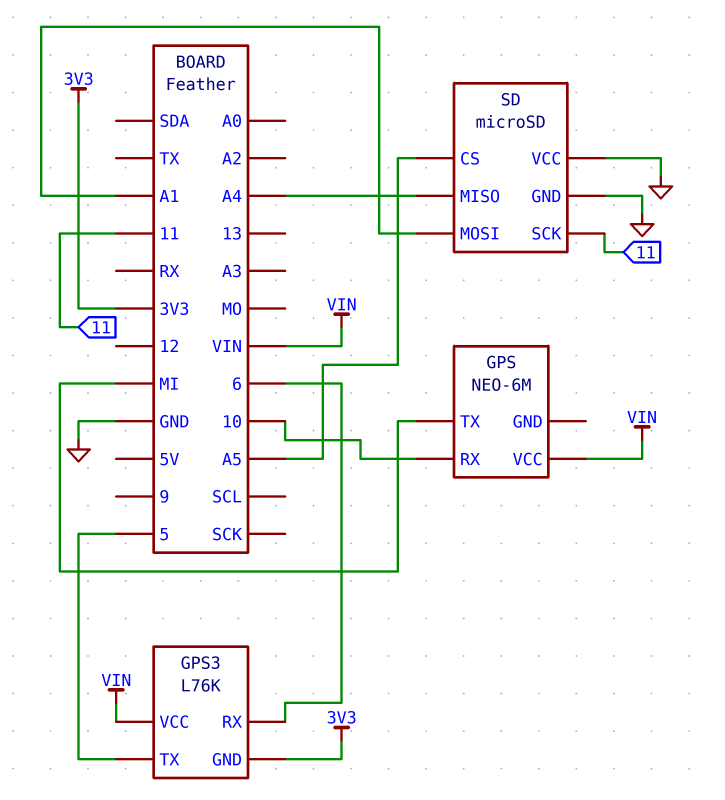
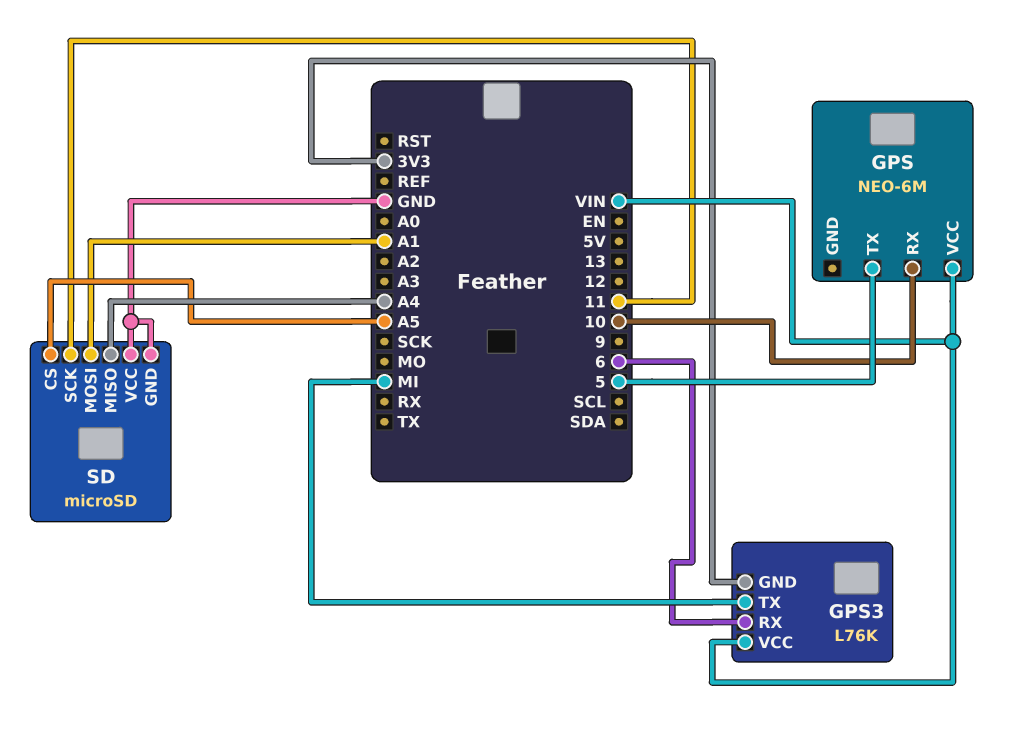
GPS pin TX: MI -> 5
GPS3 pin TX: 5 -> MI

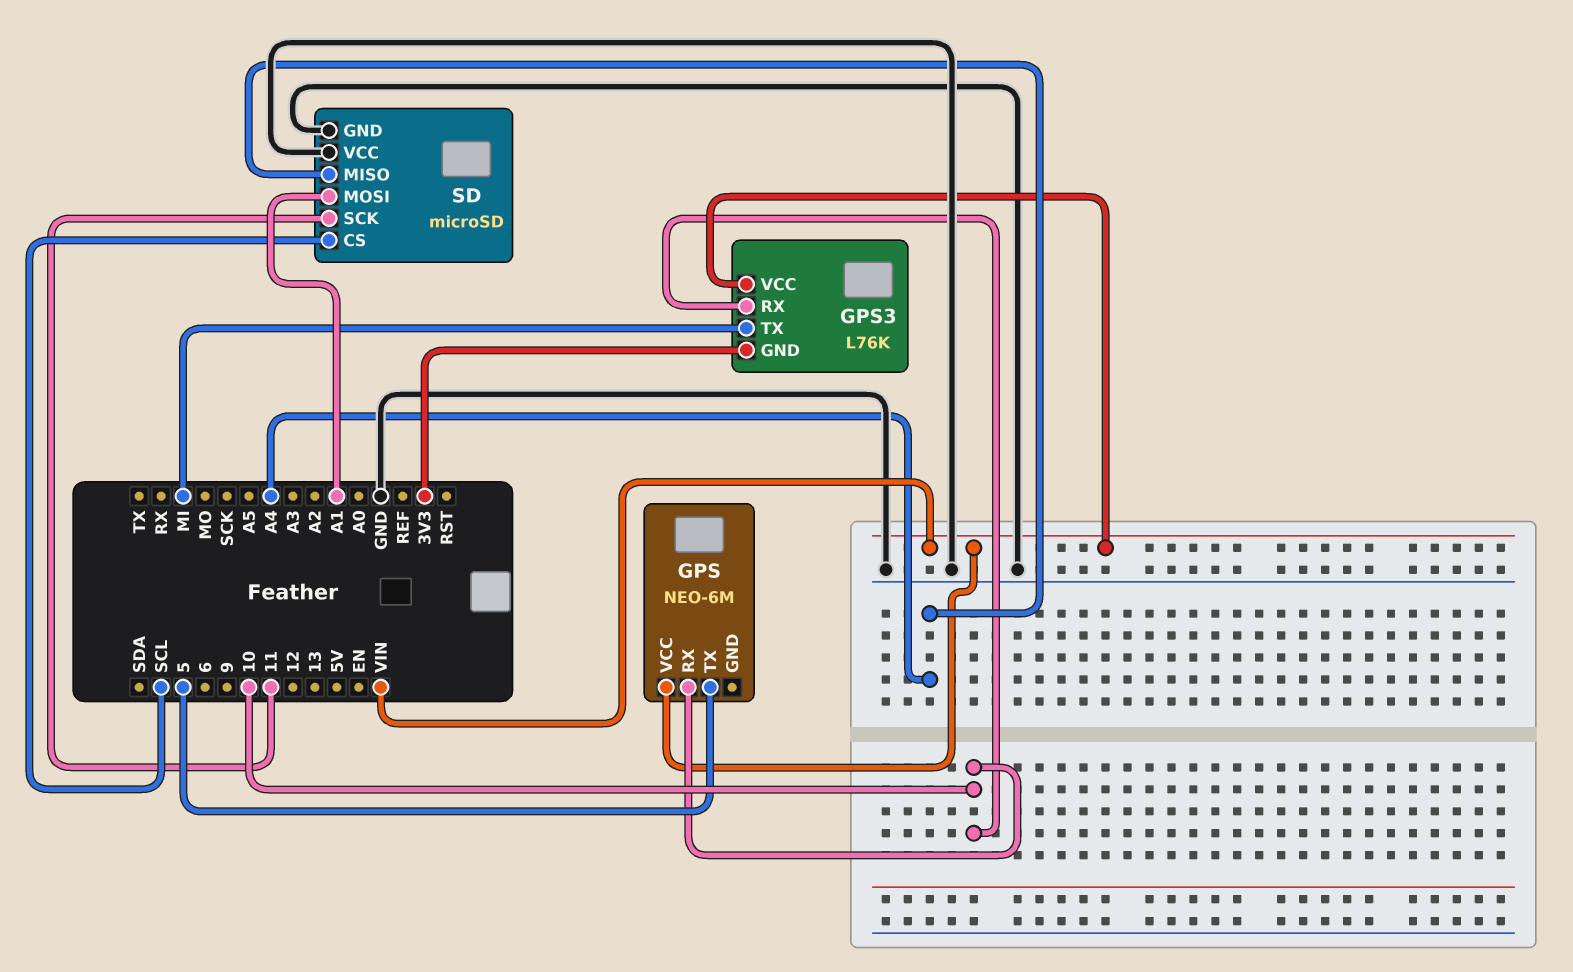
GPS3 pin RX: 6 -> 10
SD pin CS: A5 -> SCL

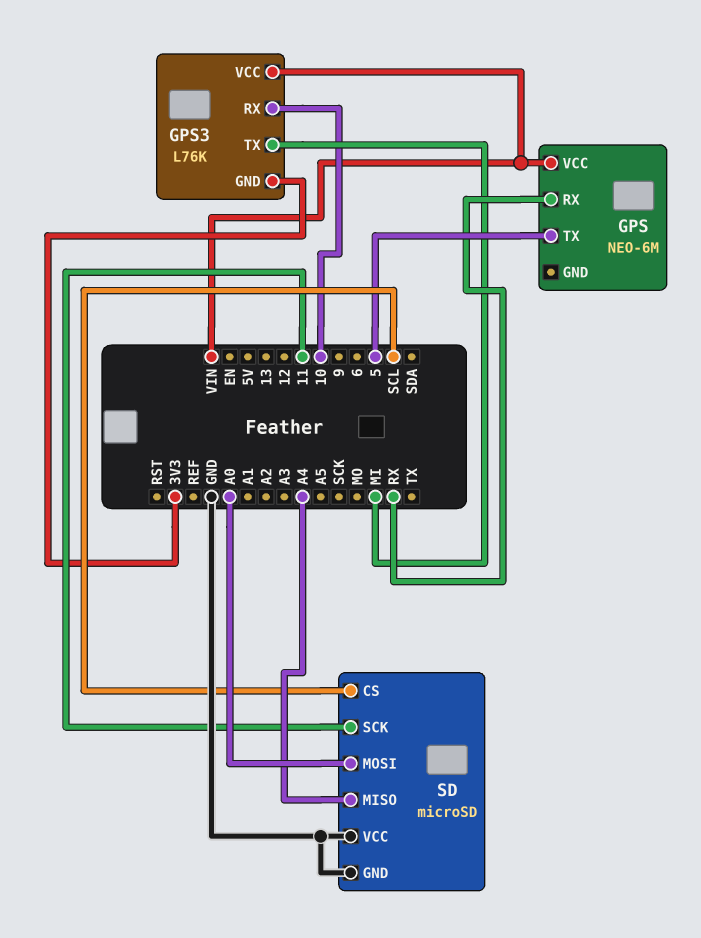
GPS pin RX: 10 -> RX
SD pin MOSI: A1 -> A0

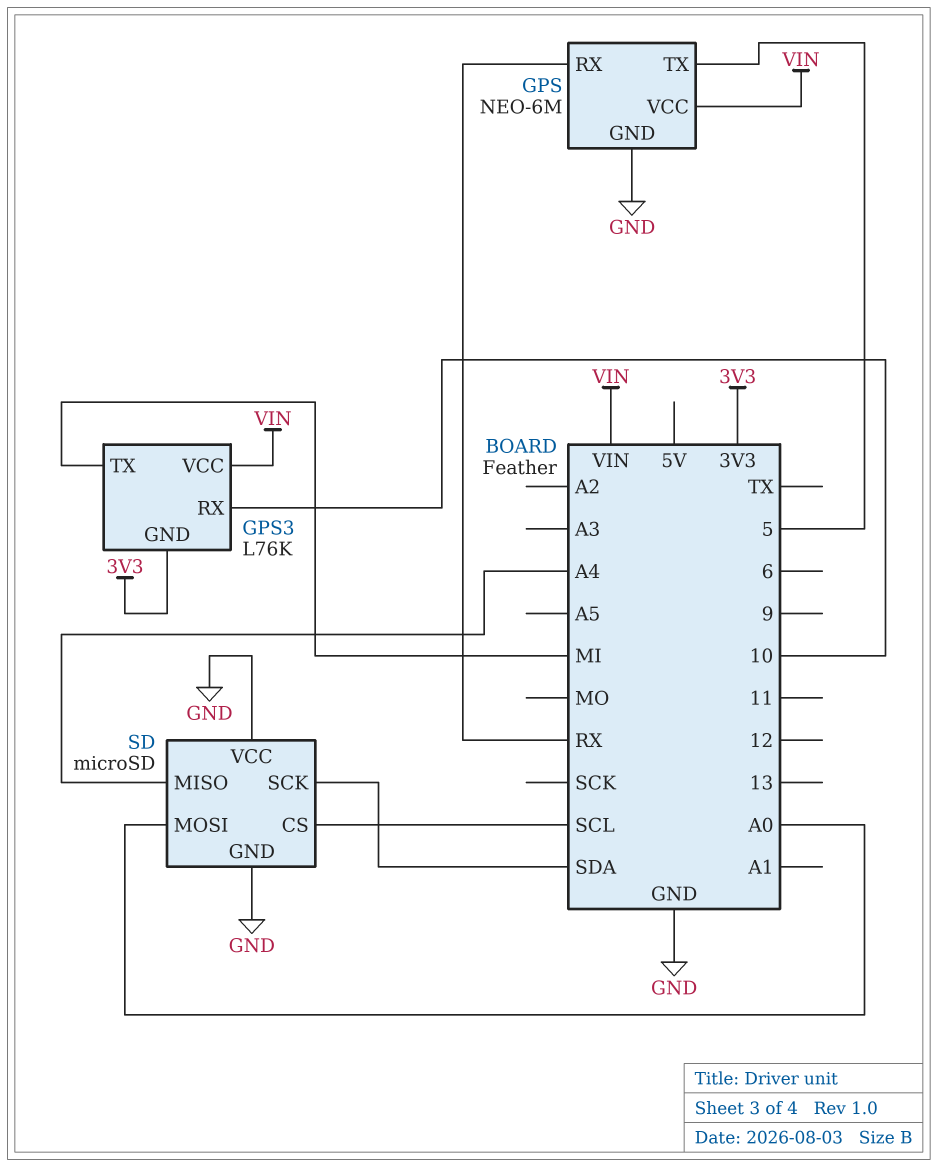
GPS pin GND: none -> GND
SD pin SCK: 11 -> SDA

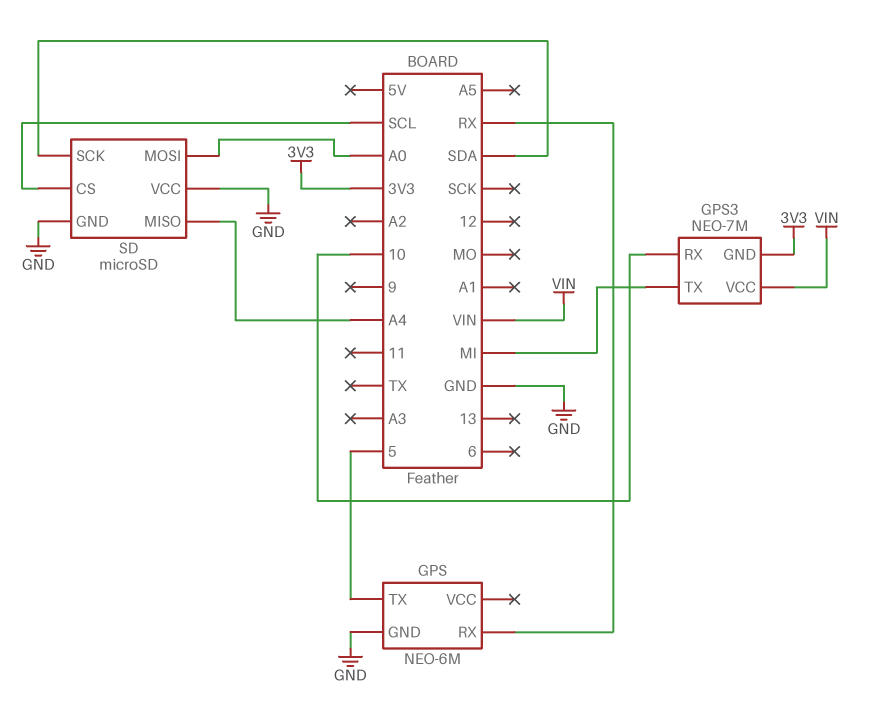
GPS pin VCC: VIN -> none
GPS3: L76K -> NEO-7M

